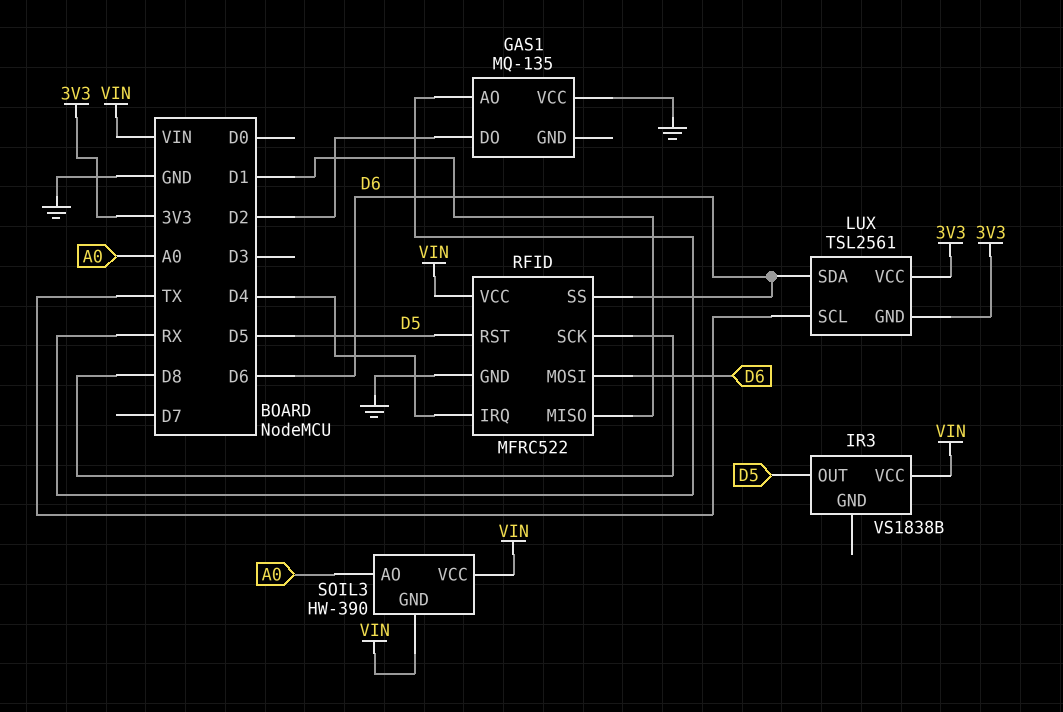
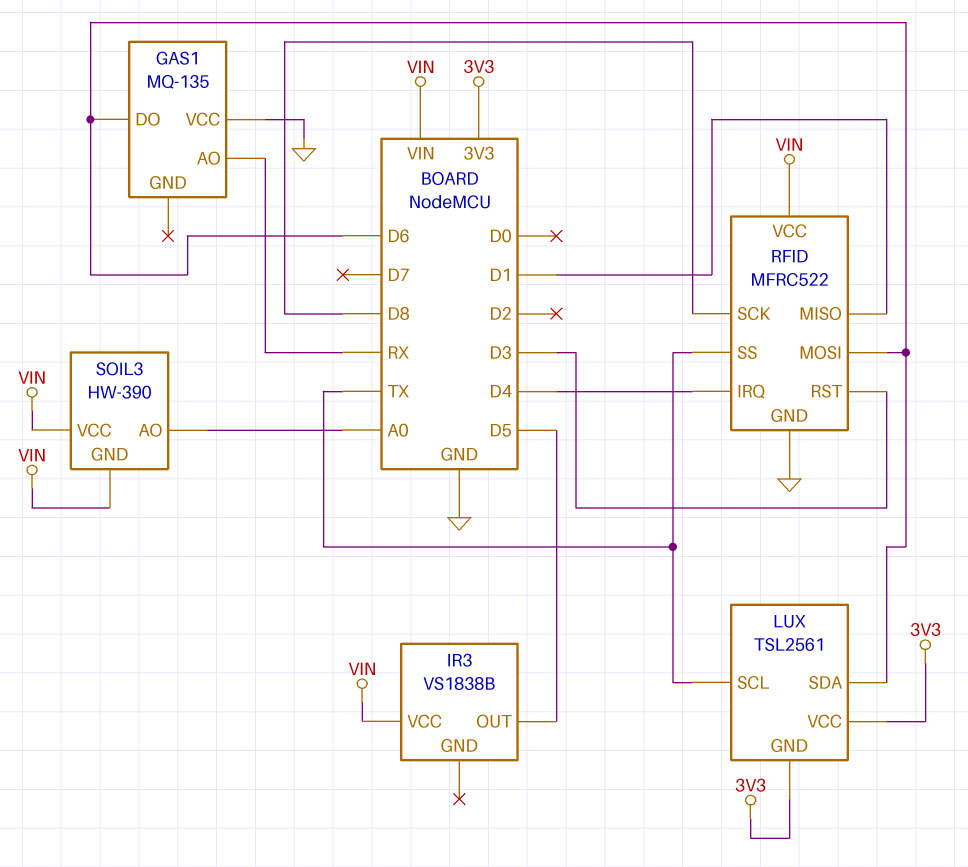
GAS1 pin DO: D2 -> D6
RFID pin RST: D5 -> D3
RFID pin SS: D6 -> TX

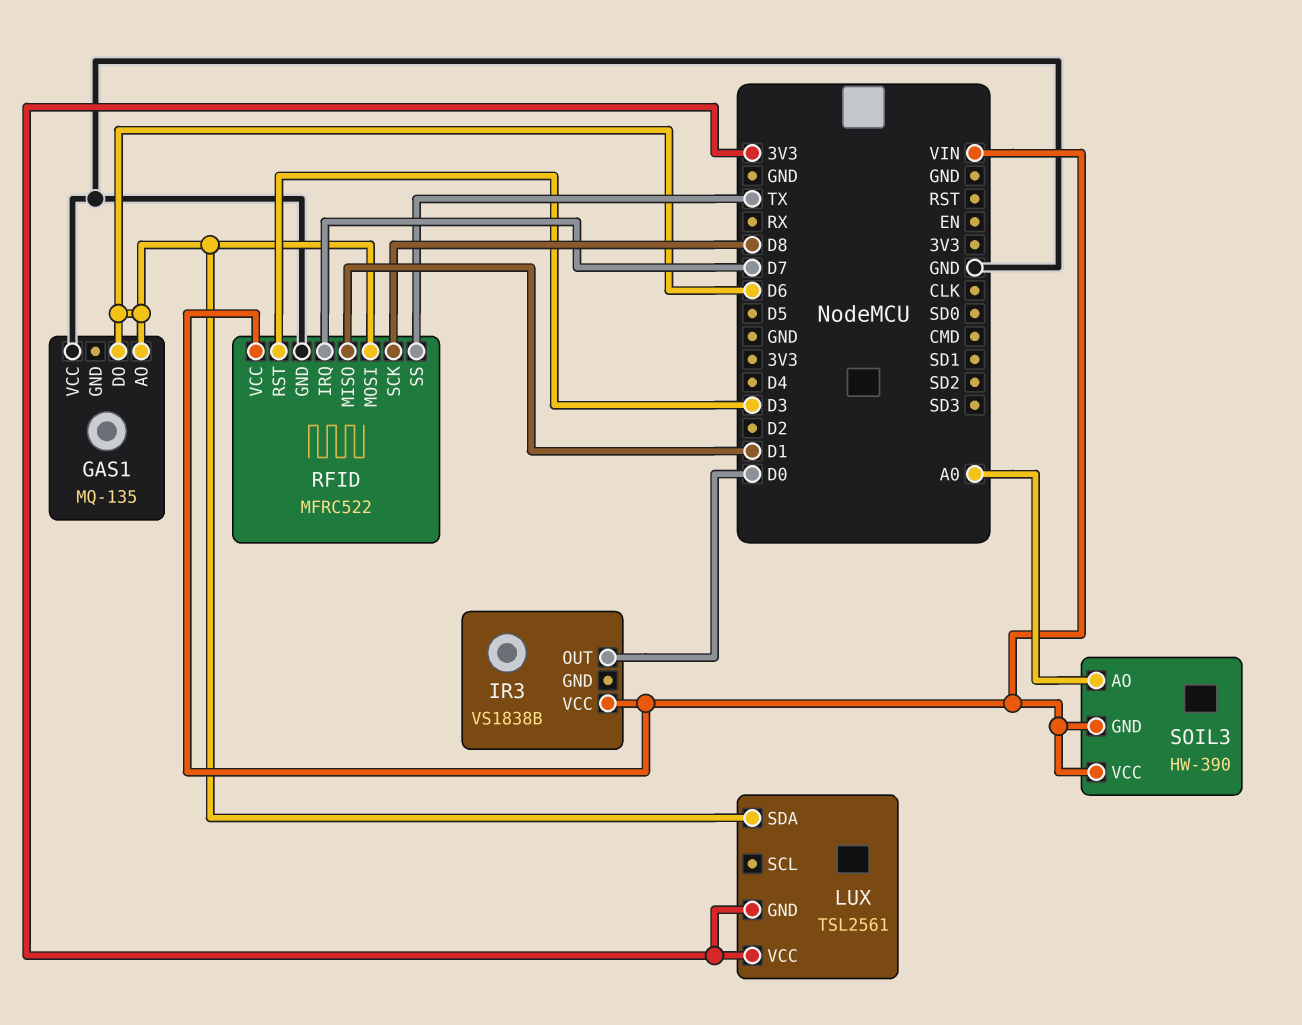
GAS1 pin AO: RX -> D6
IR3 pin OUT: D5 -> D0
LUX pin SCL: TX -> none
RFID pin IRQ: D4 -> D7

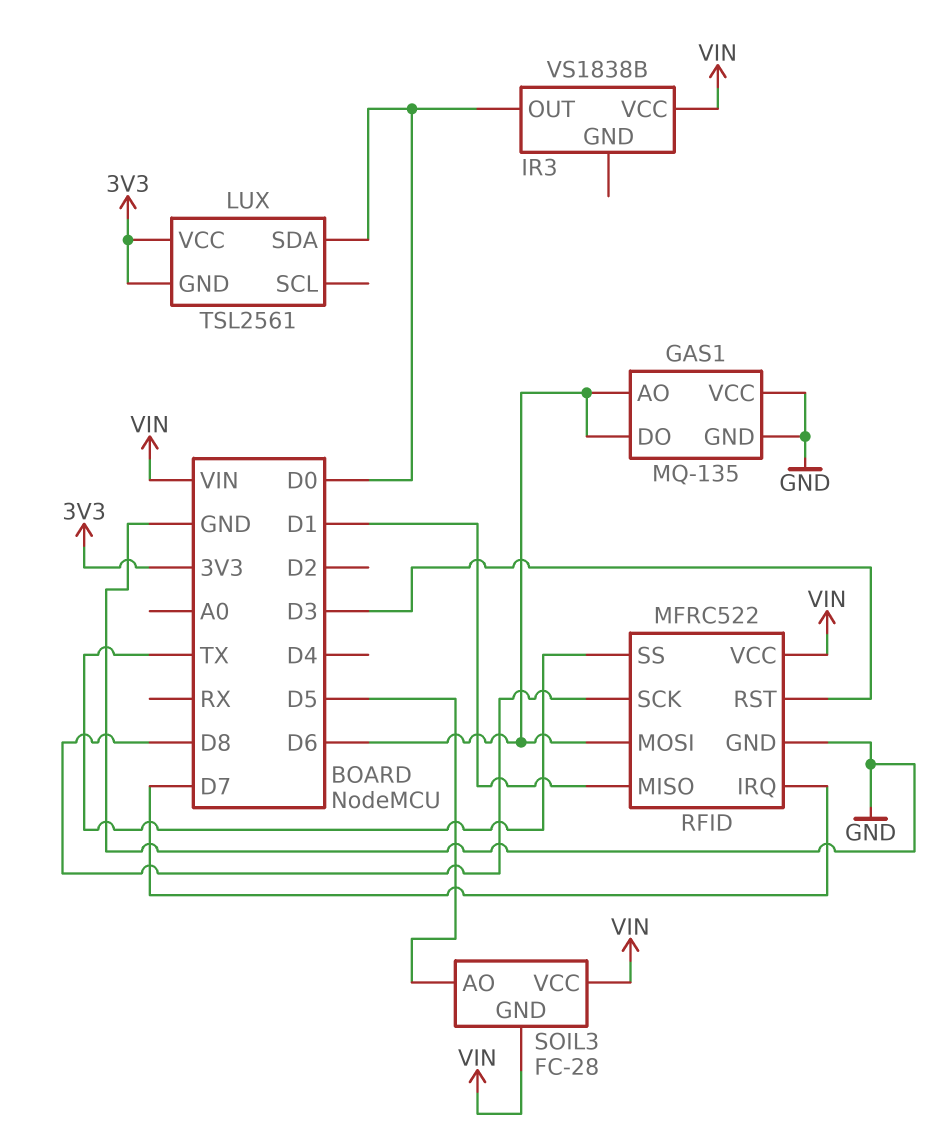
GAS1 pin GND: none -> GND
LUX pin SDA: D6 -> D0
SOIL3: HW-390 -> FC-28
SOIL3 pin AO: A0 -> D5

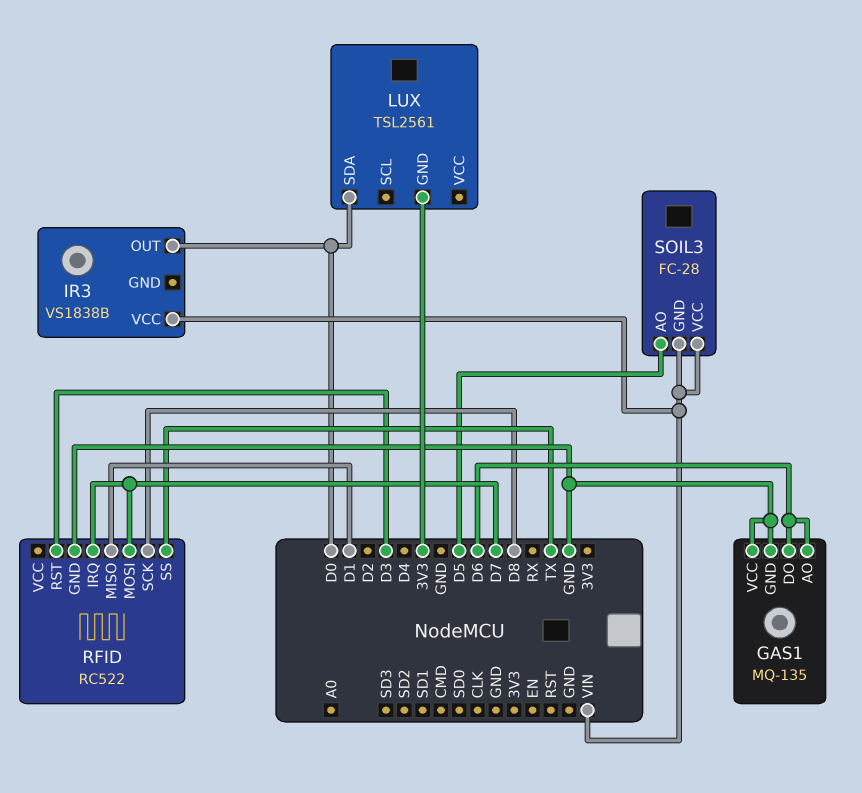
LUX pin VCC: 3V3 -> none
RFID: MFRC522 -> RC522
RFID pin MOSI: D6 -> D7
RFID pin VCC: VIN -> none

